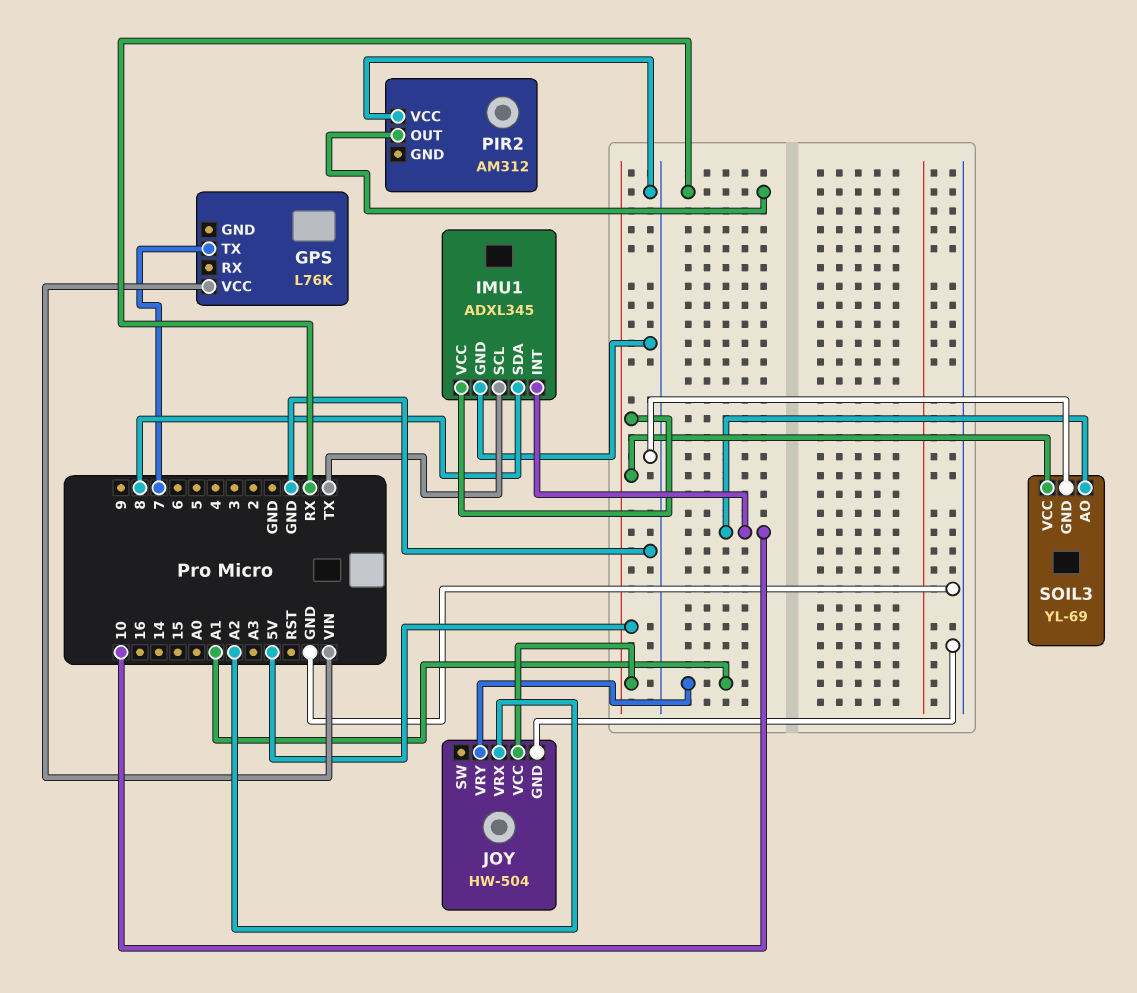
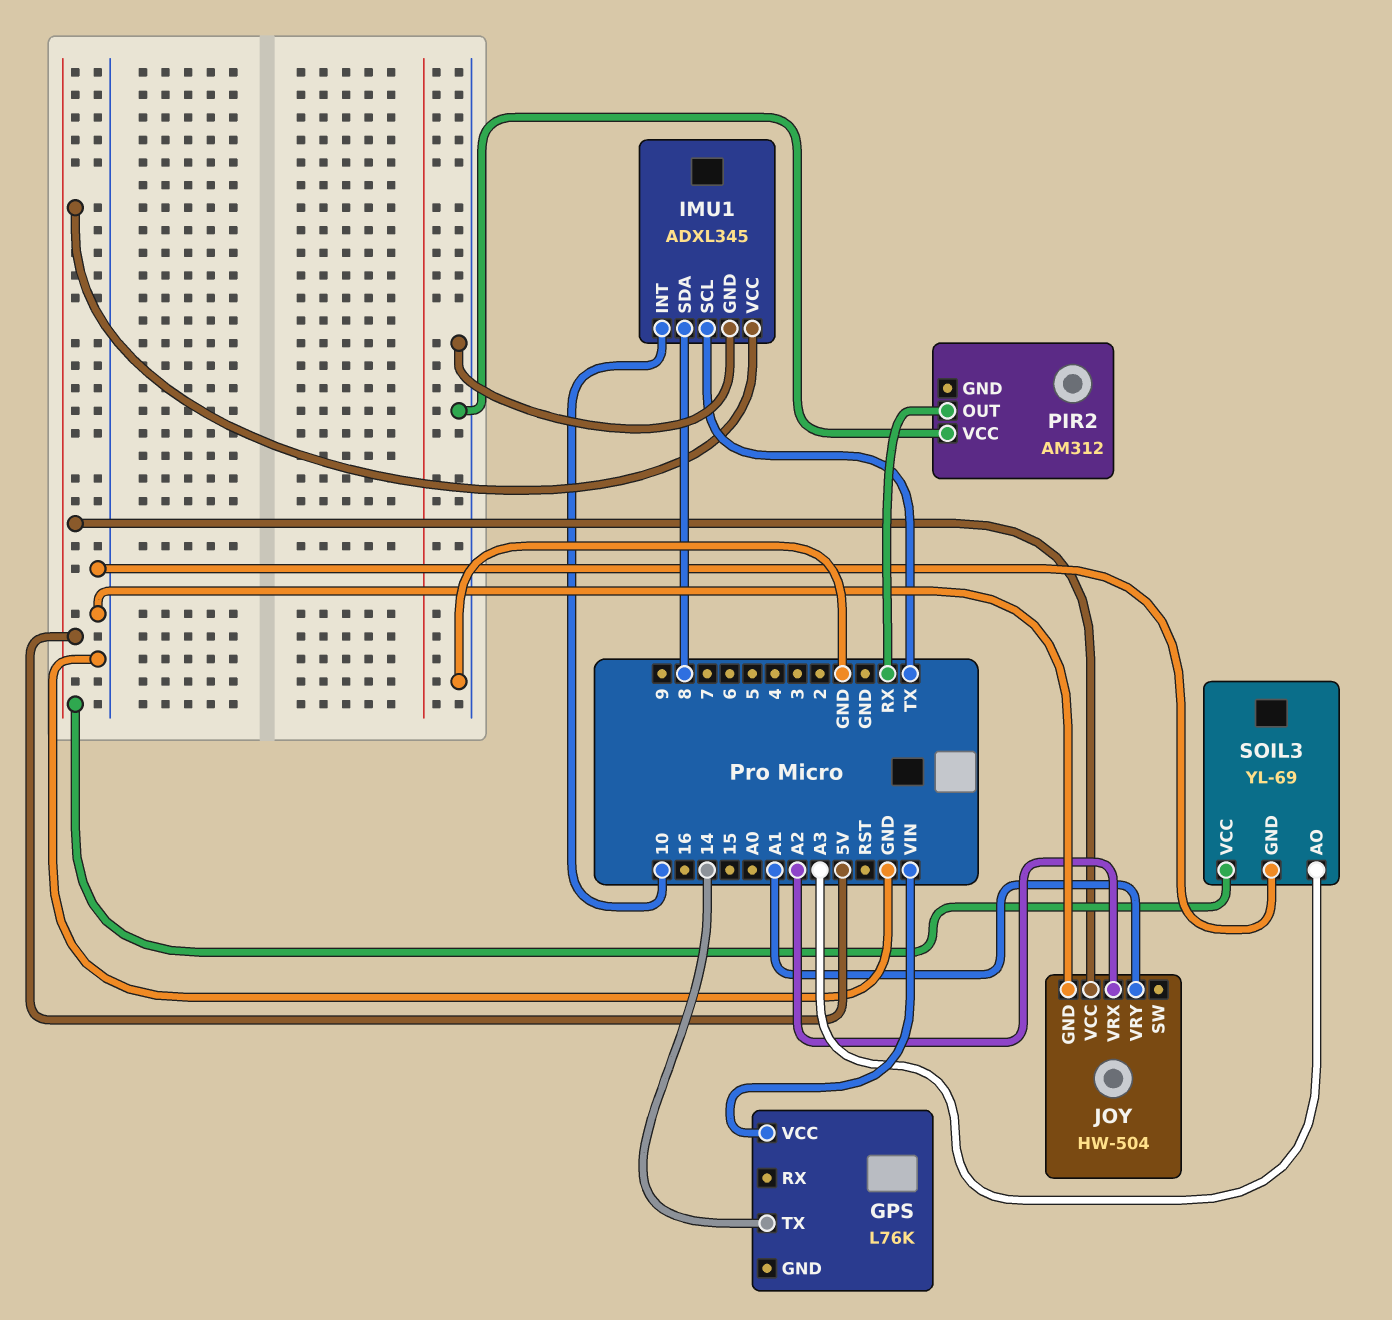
GPS pin TX: 7 -> 14
SOIL3 pin AO: 10 -> A3

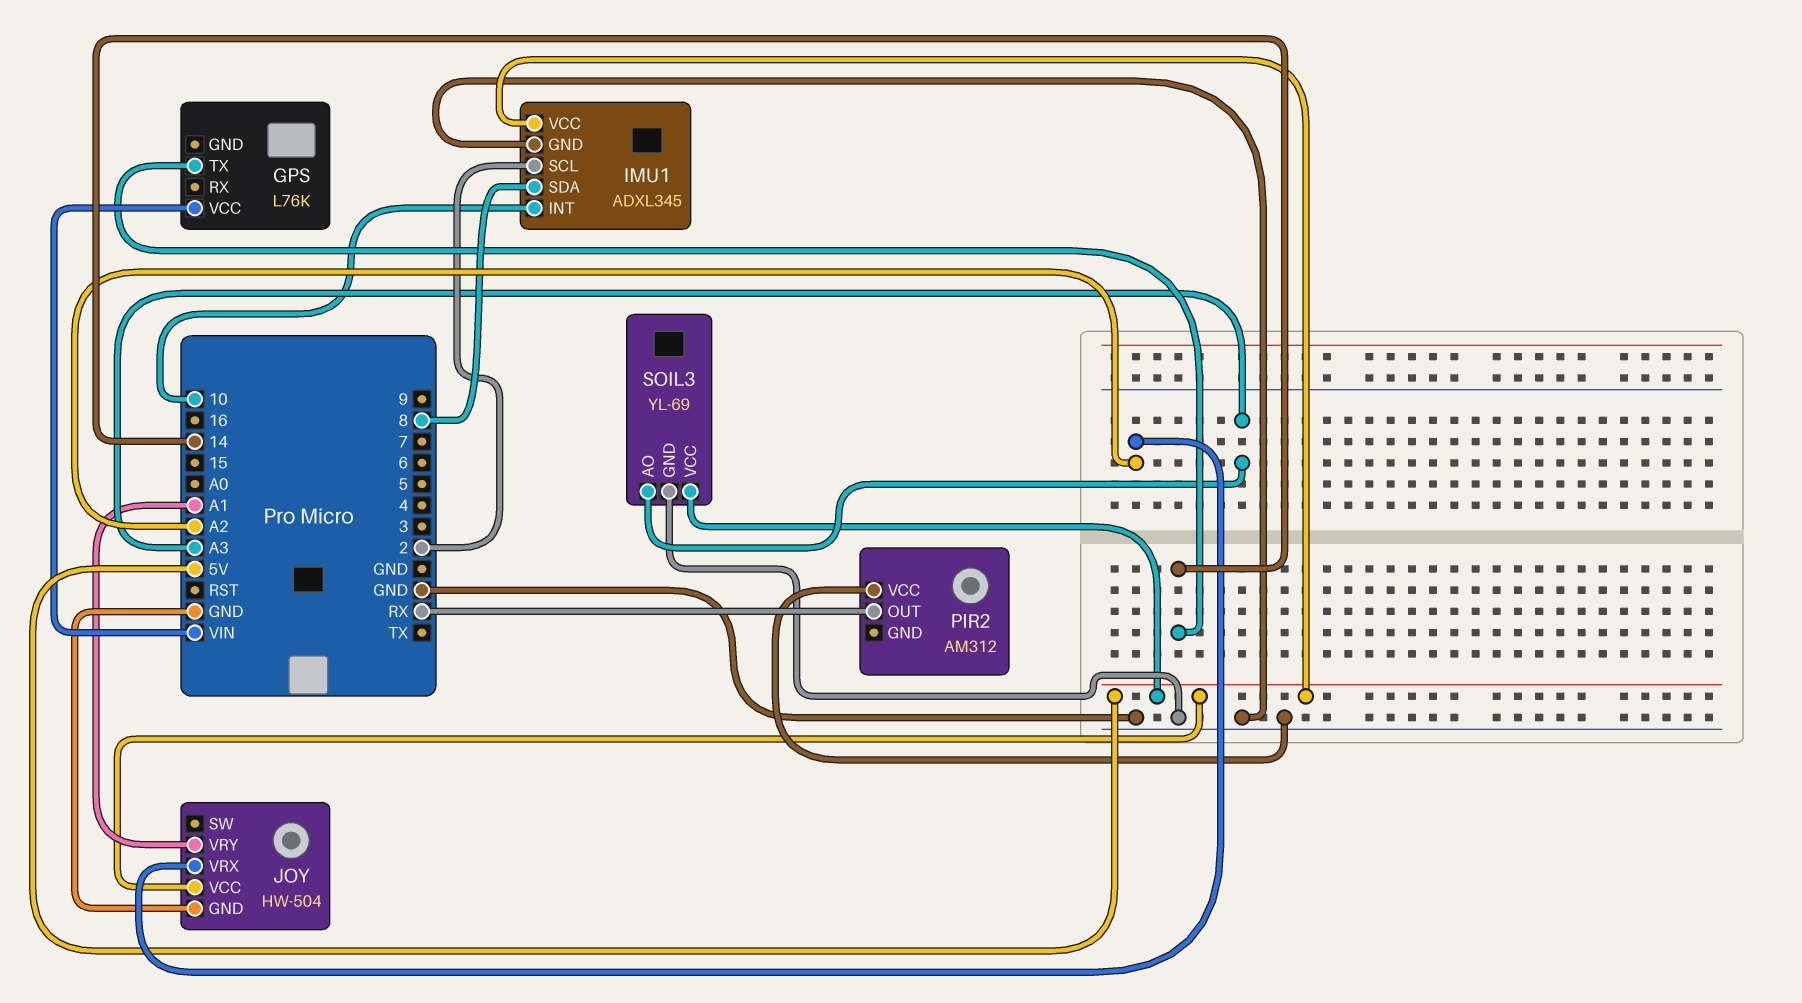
IMU1 pin SCL: TX -> 2

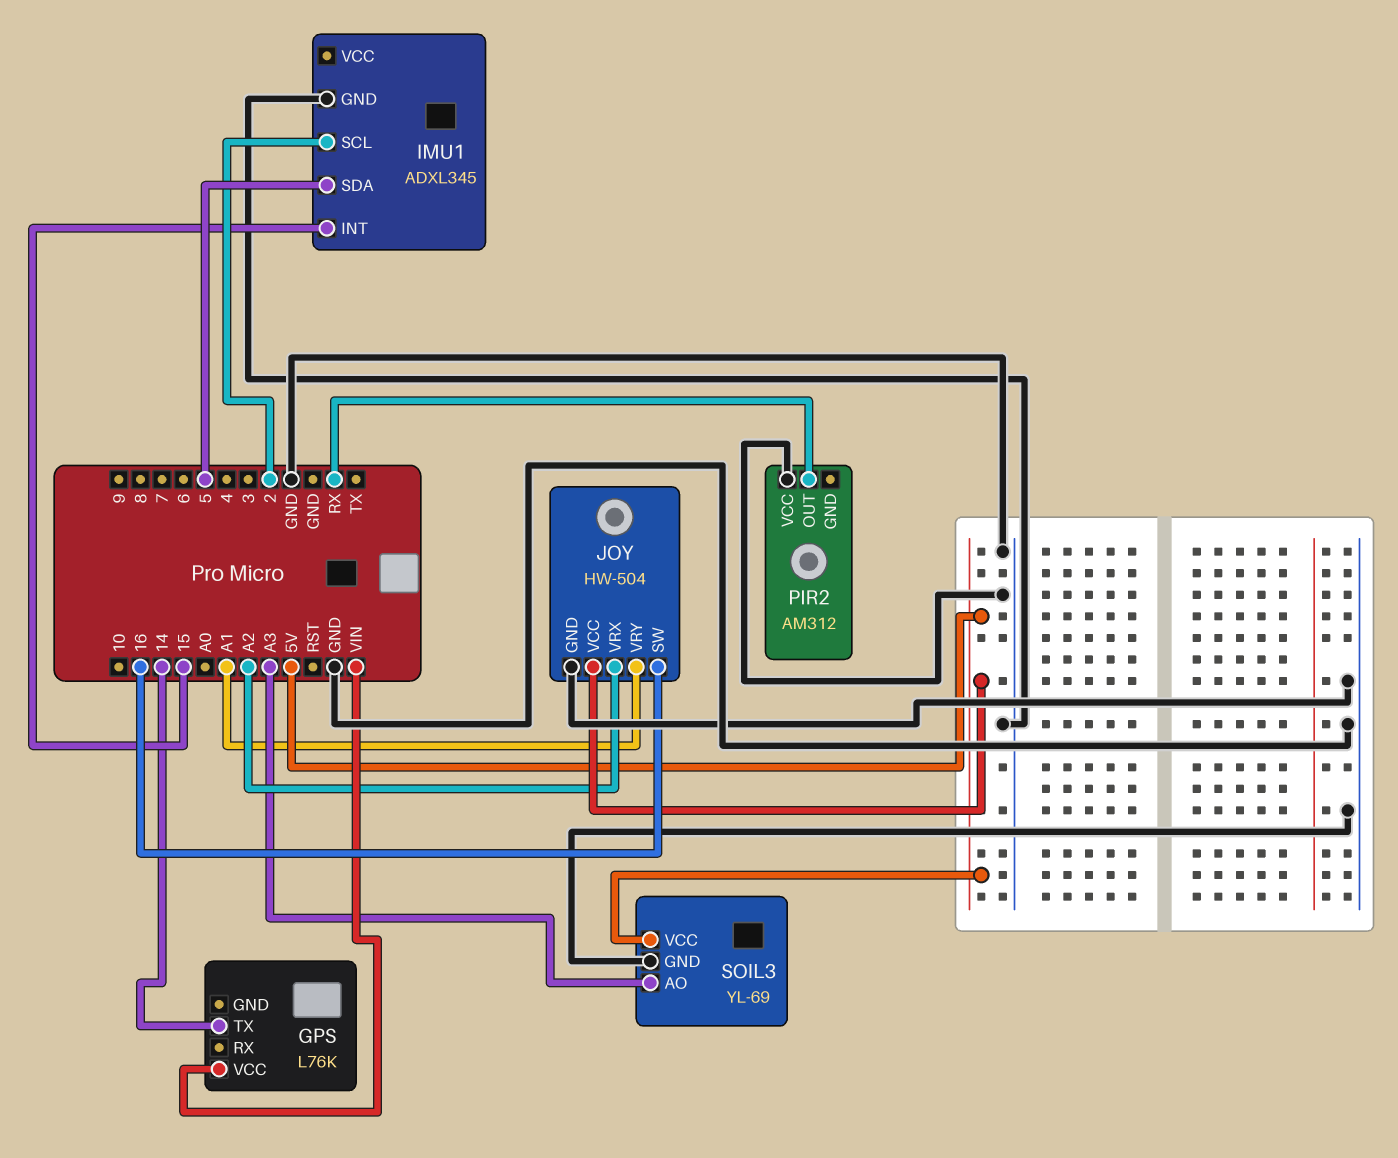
IMU1 pin INT: 10 -> 15
IMU1 pin SDA: 8 -> 5
IMU1 pin VCC: 5V -> none
JOY pin SW: none -> 16

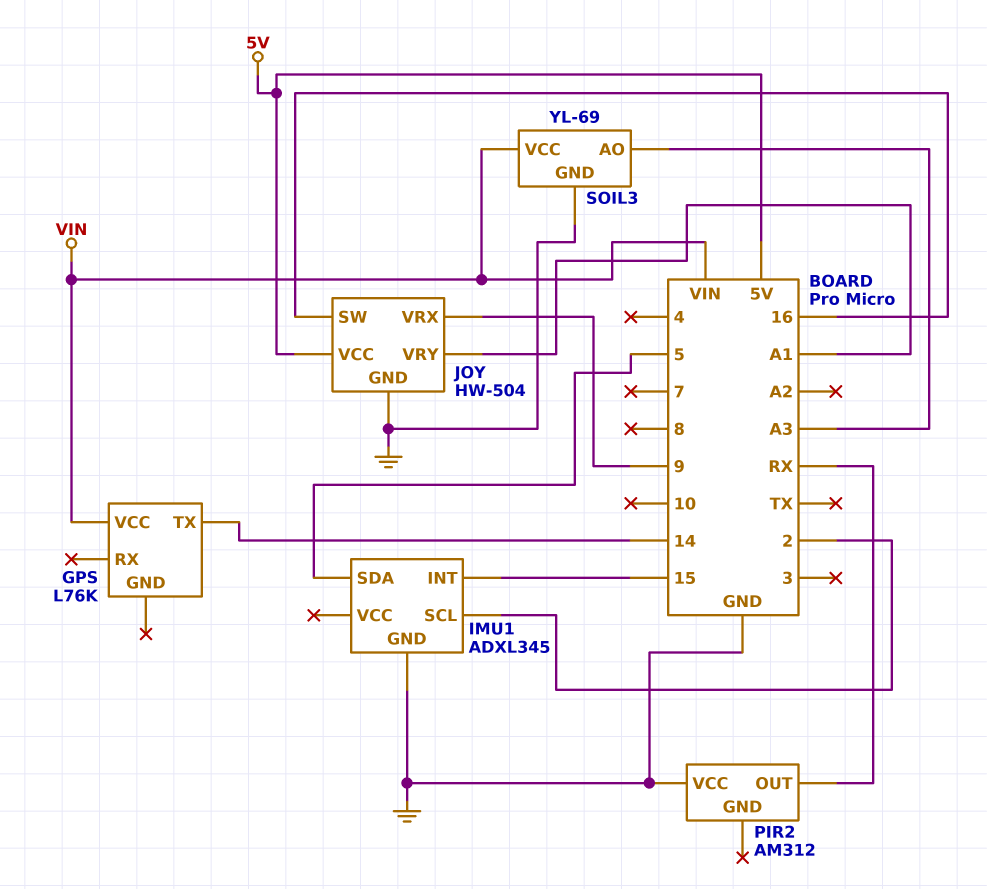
JOY pin VRX: A2 -> 9
SOIL3 pin VCC: 5V -> VIN

